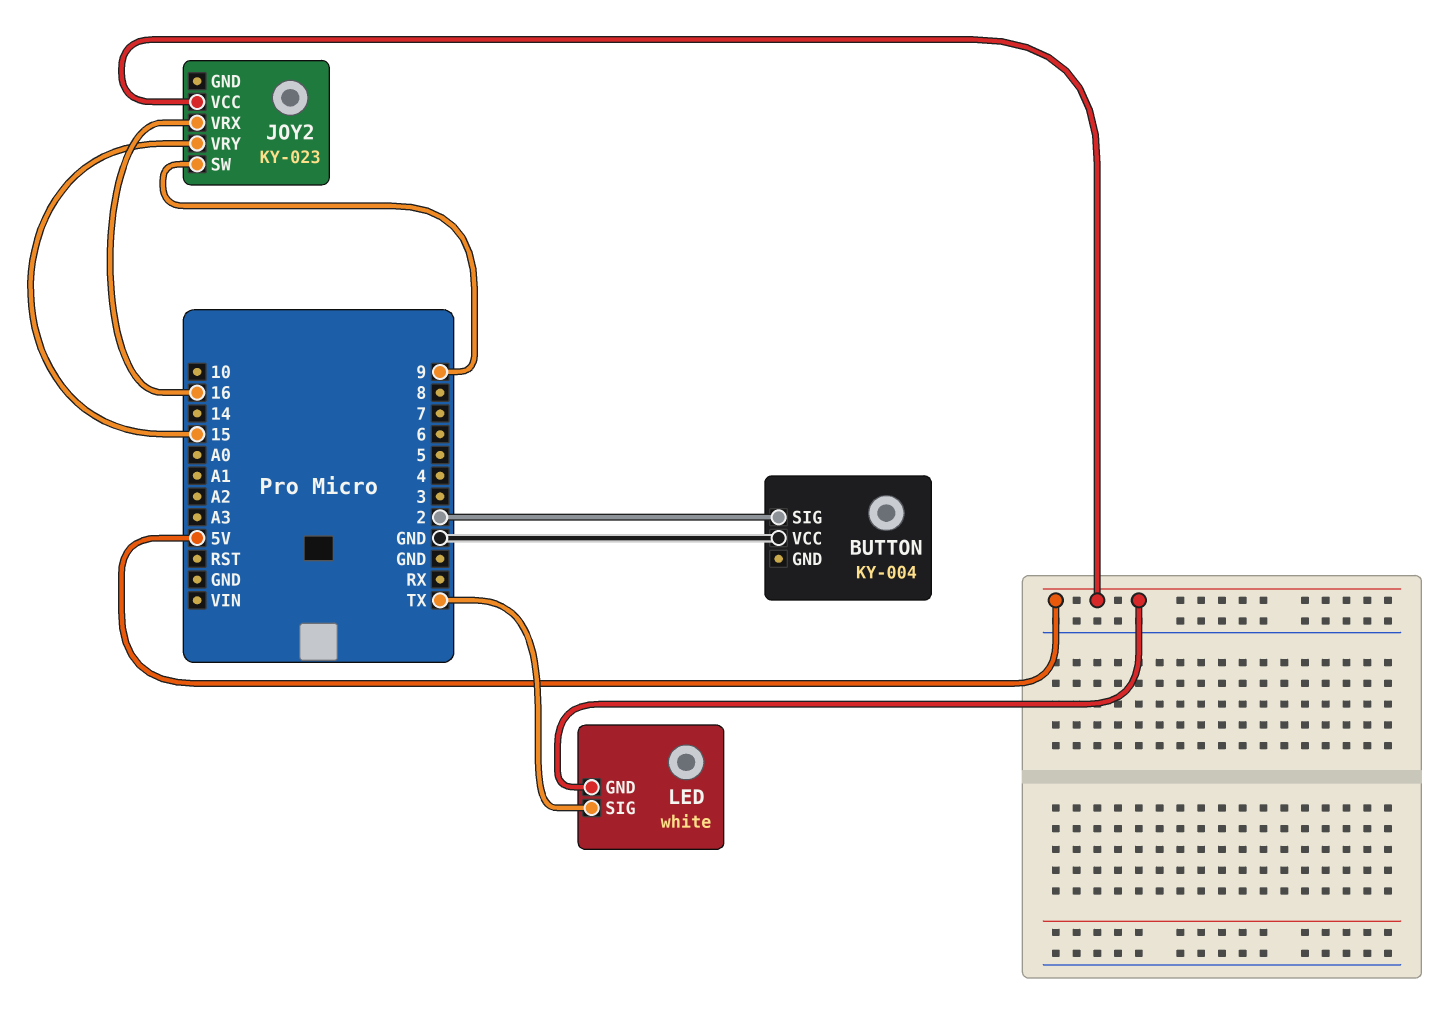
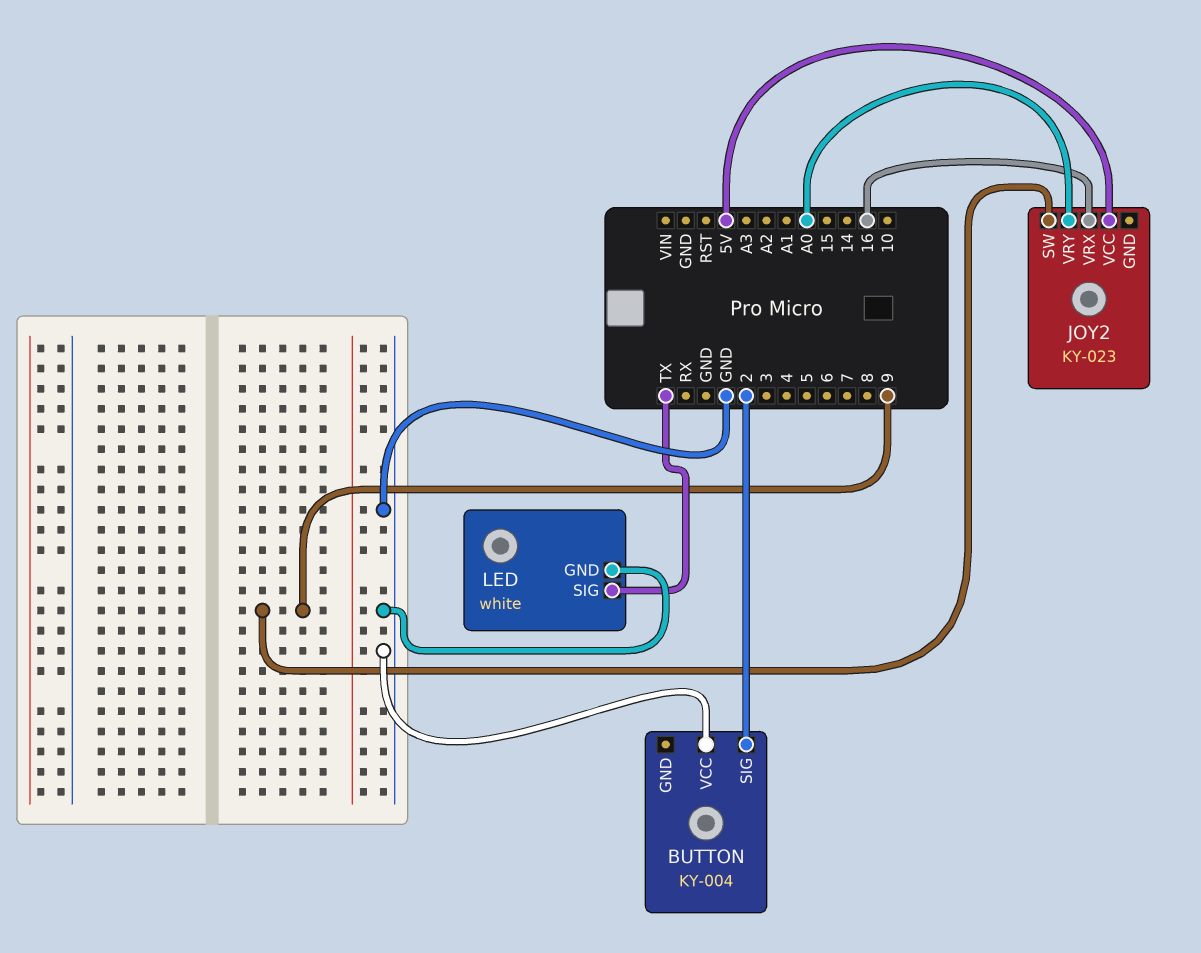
JOY2 pin VRY: 15 -> A0
LED pin GND: 5V -> GND

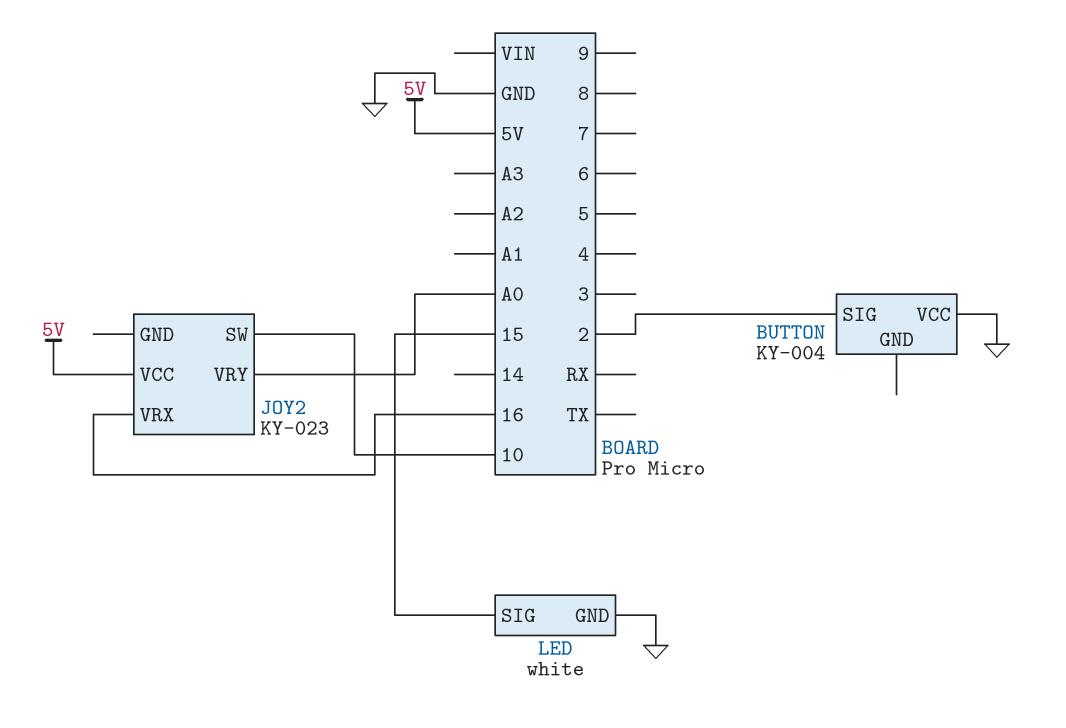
JOY2 pin SW: 9 -> 10
LED pin SIG: TX -> 15

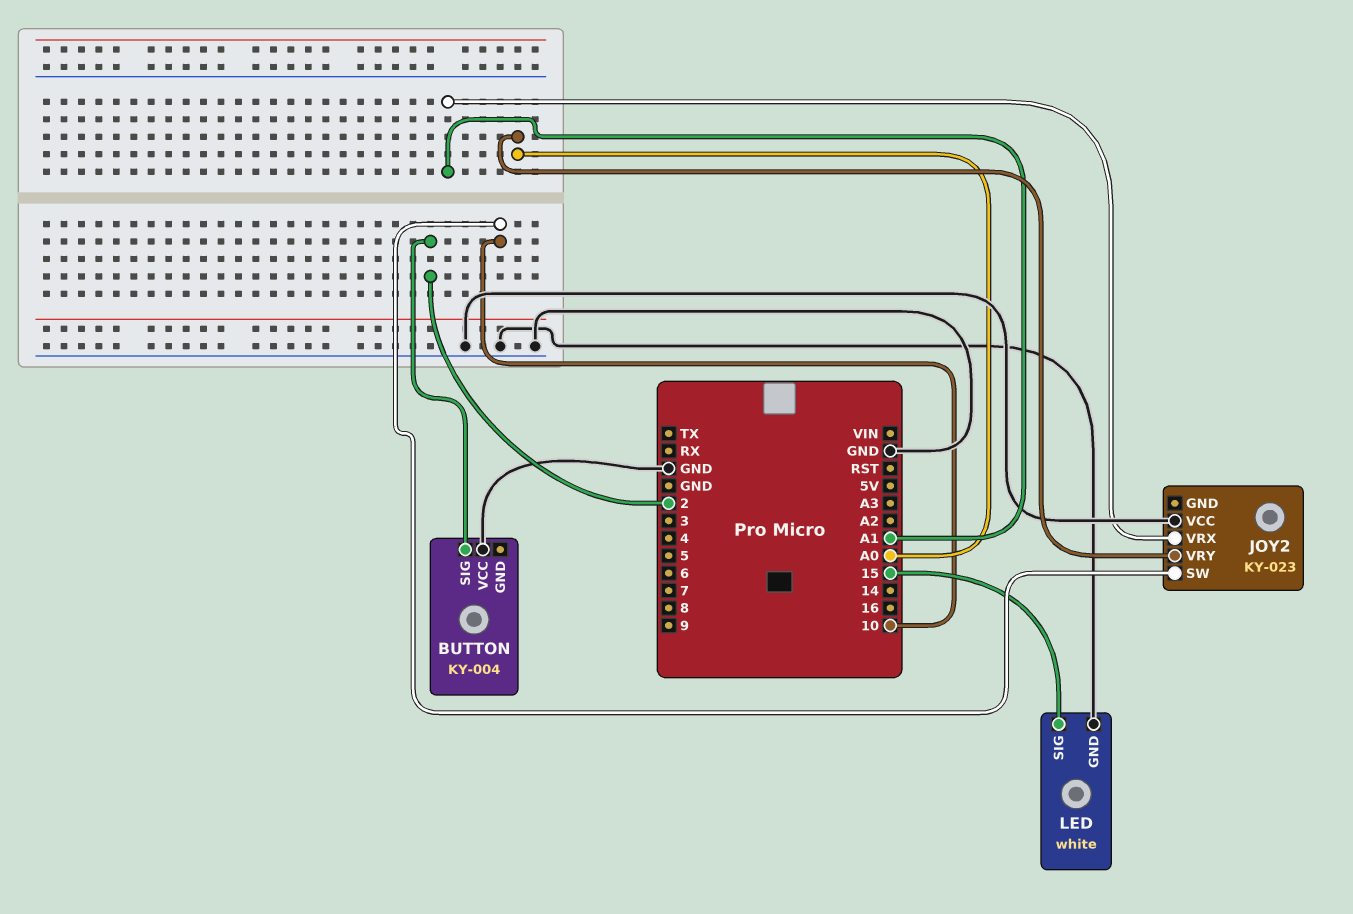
JOY2 pin VCC: 5V -> GND
JOY2 pin VRX: 16 -> A1

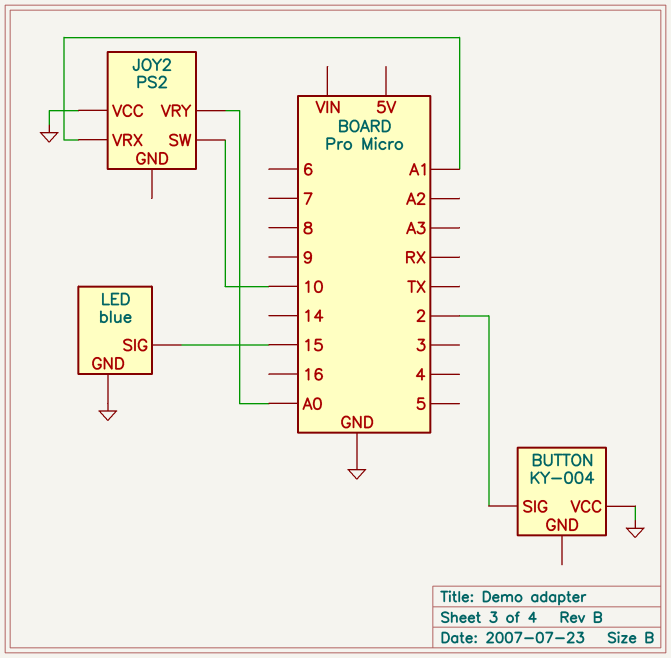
JOY2: KY-023 -> PS2
LED: white -> blue

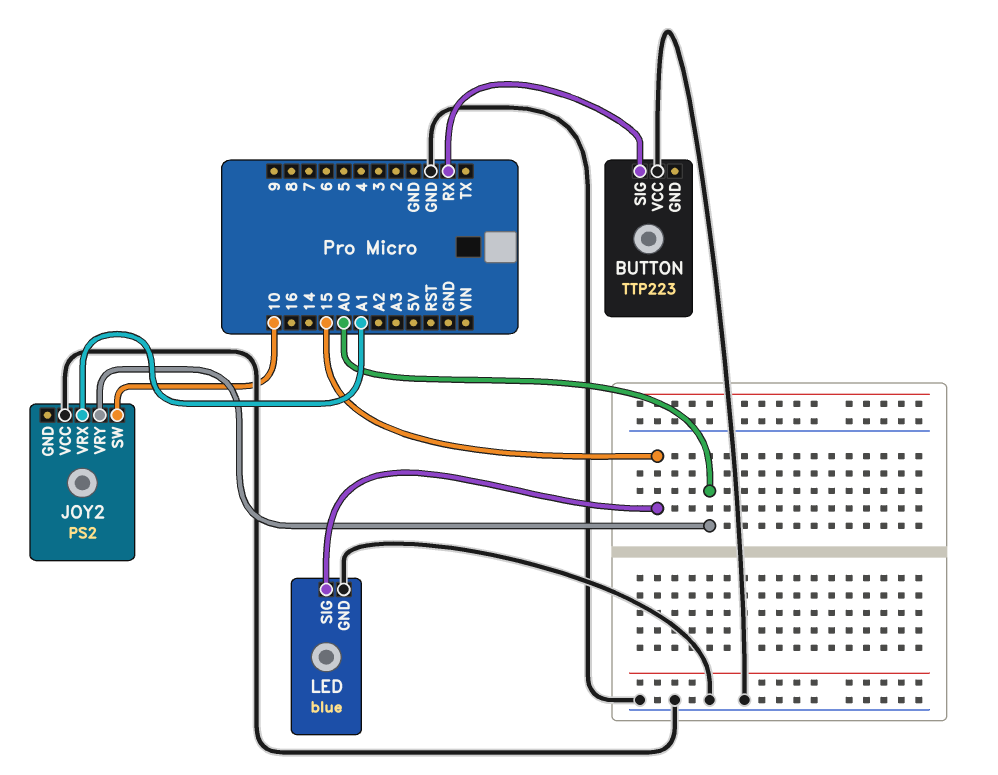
BUTTON: KY-004 -> TTP223
BUTTON pin SIG: 2 -> RX

